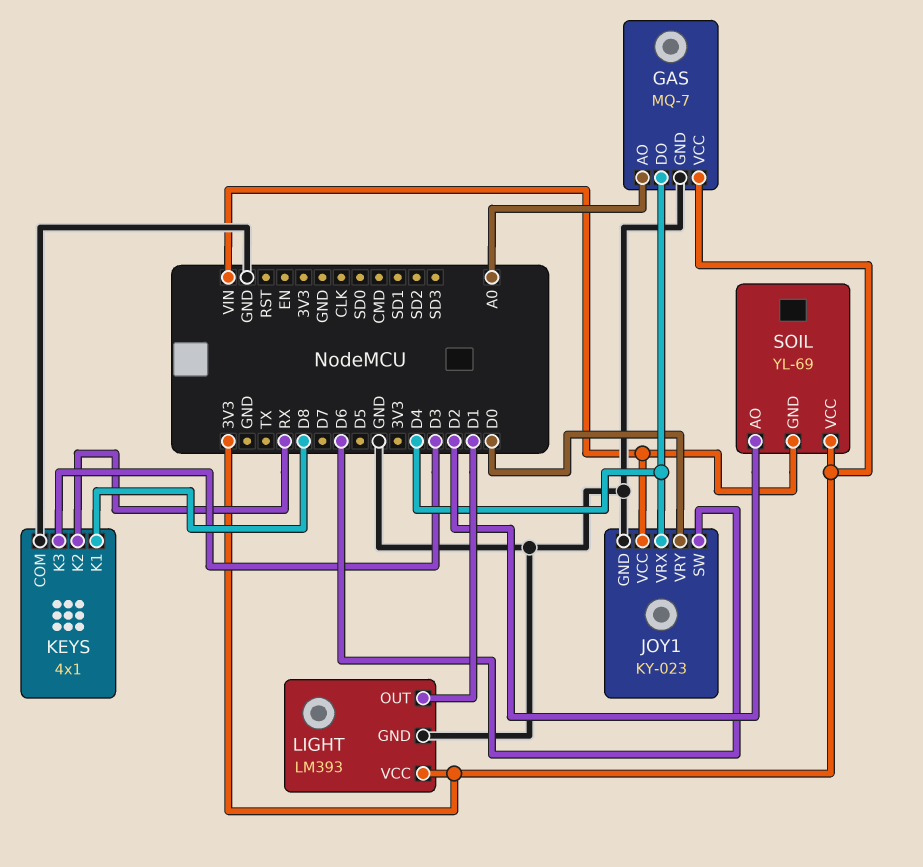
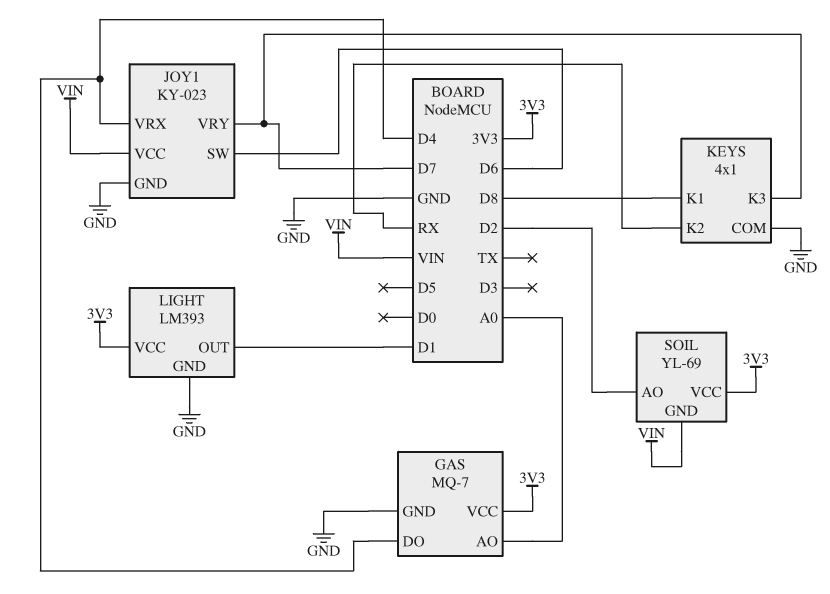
JOY1 pin VRY: D0 -> D7
KEYS pin K3: D3 -> D7

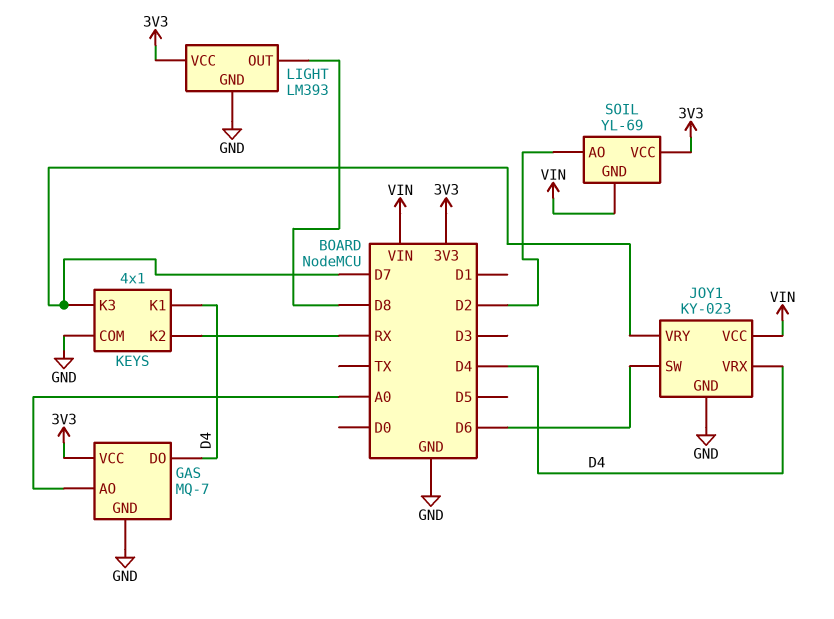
KEYS pin K1: D8 -> D4
LIGHT pin OUT: D1 -> D8

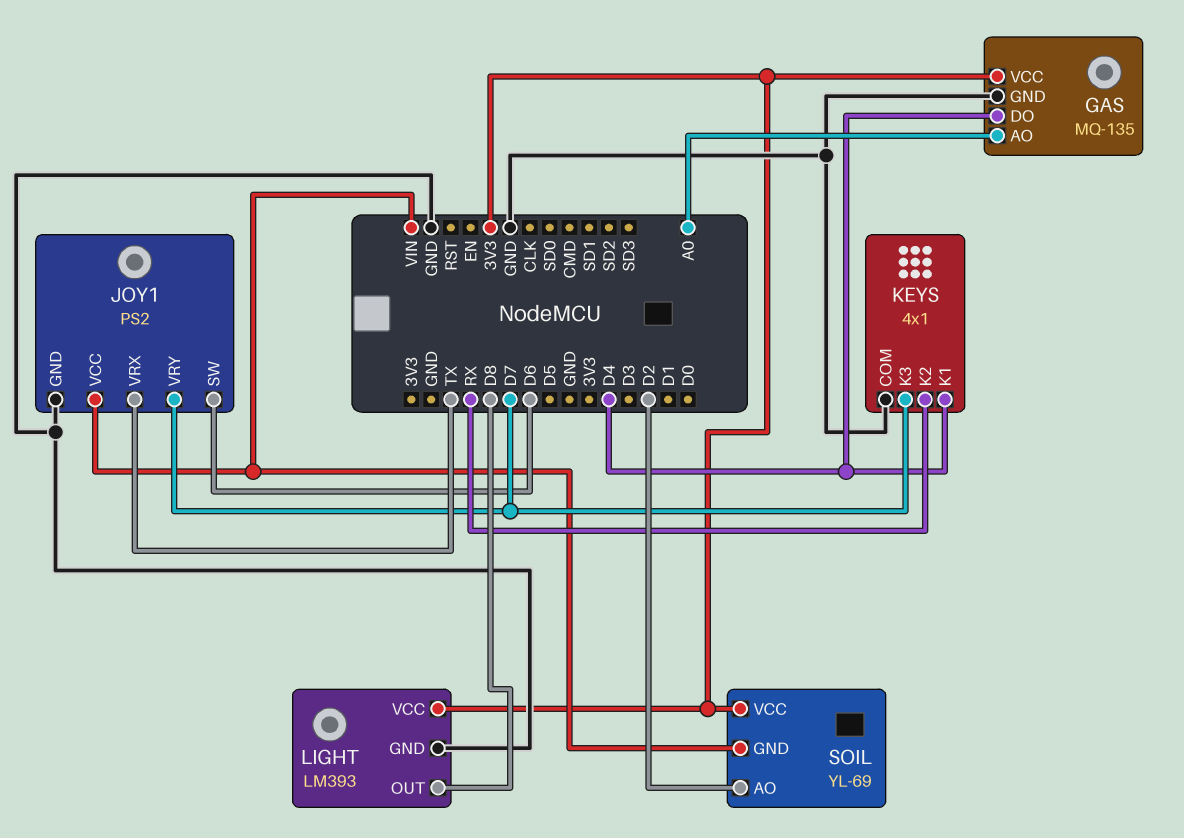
GAS: MQ-7 -> MQ-135
JOY1: KY-023 -> PS2
JOY1 pin VRX: D4 -> TX

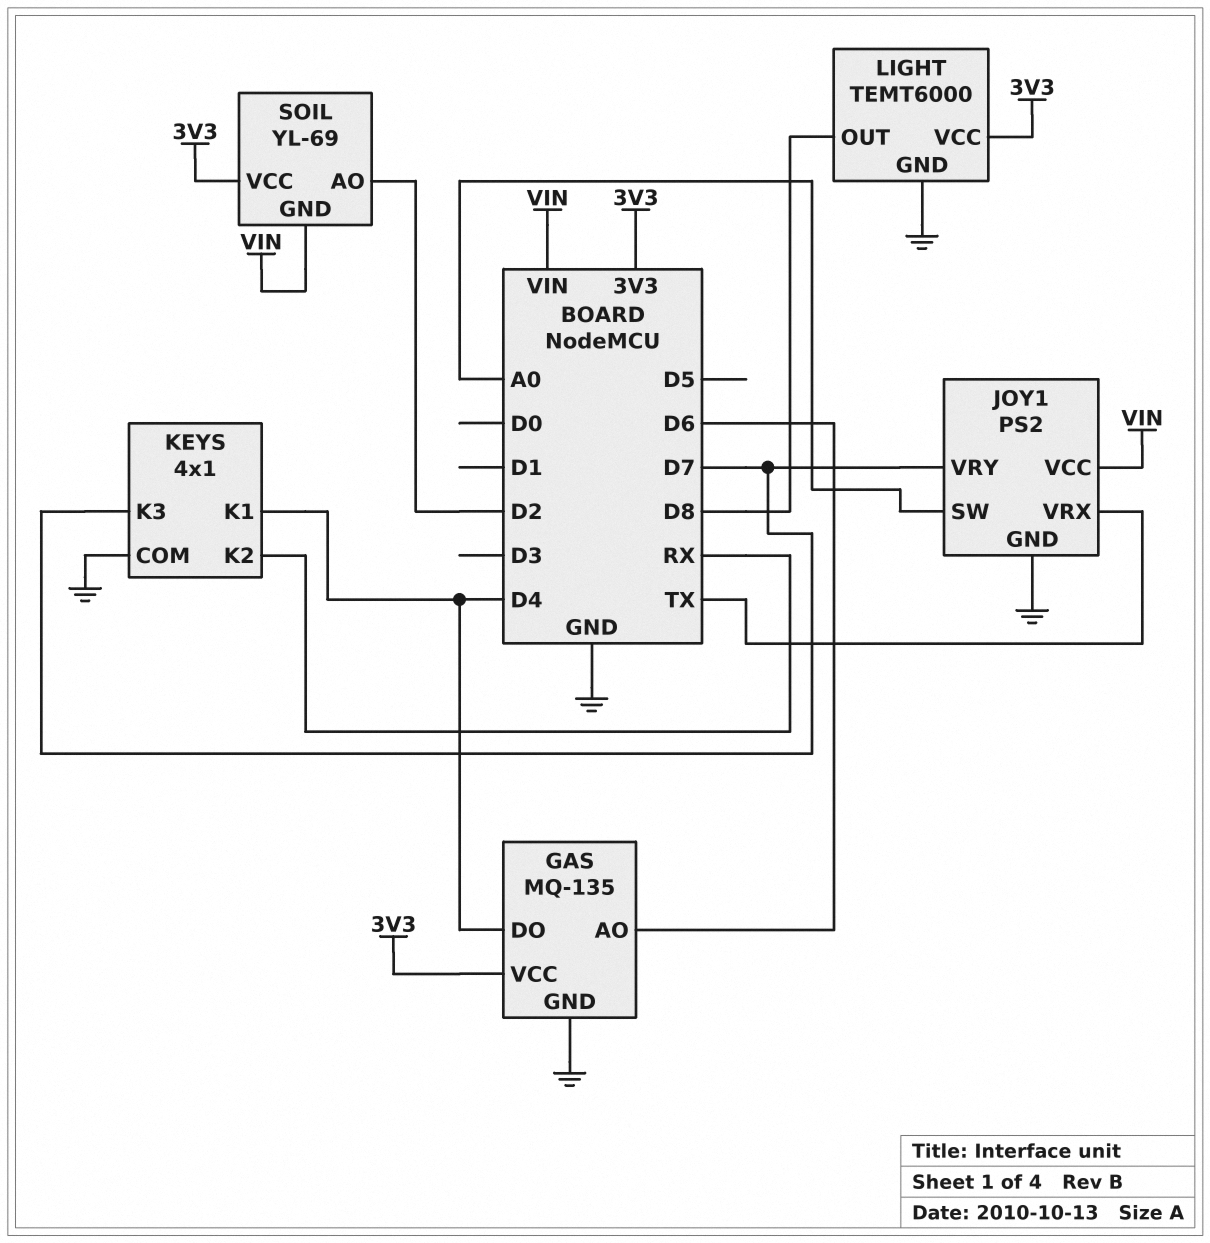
GAS pin AO: A0 -> D6
JOY1 pin SW: D6 -> A0
LIGHT: LM393 -> TEMT6000

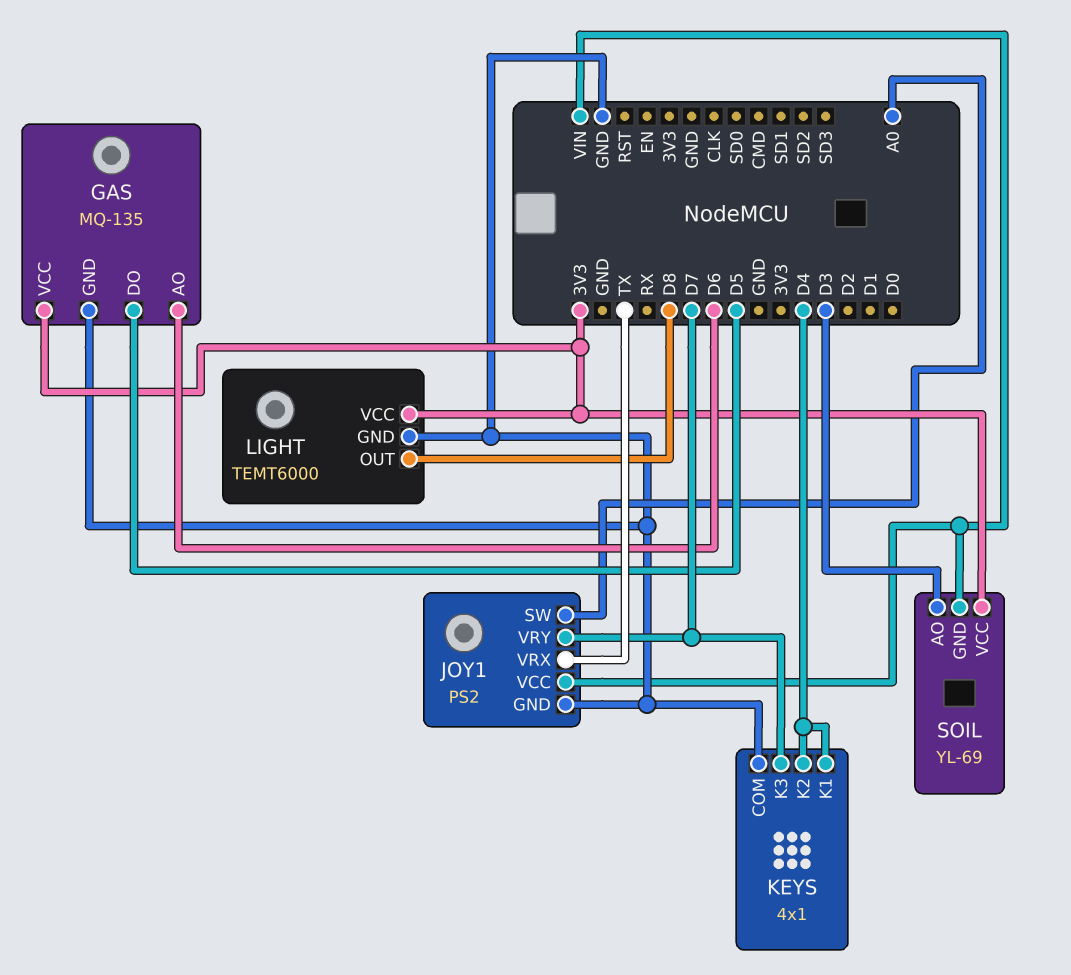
GAS pin DO: D4 -> D5
KEYS pin K2: RX -> D4
SOIL pin AO: D2 -> D3

